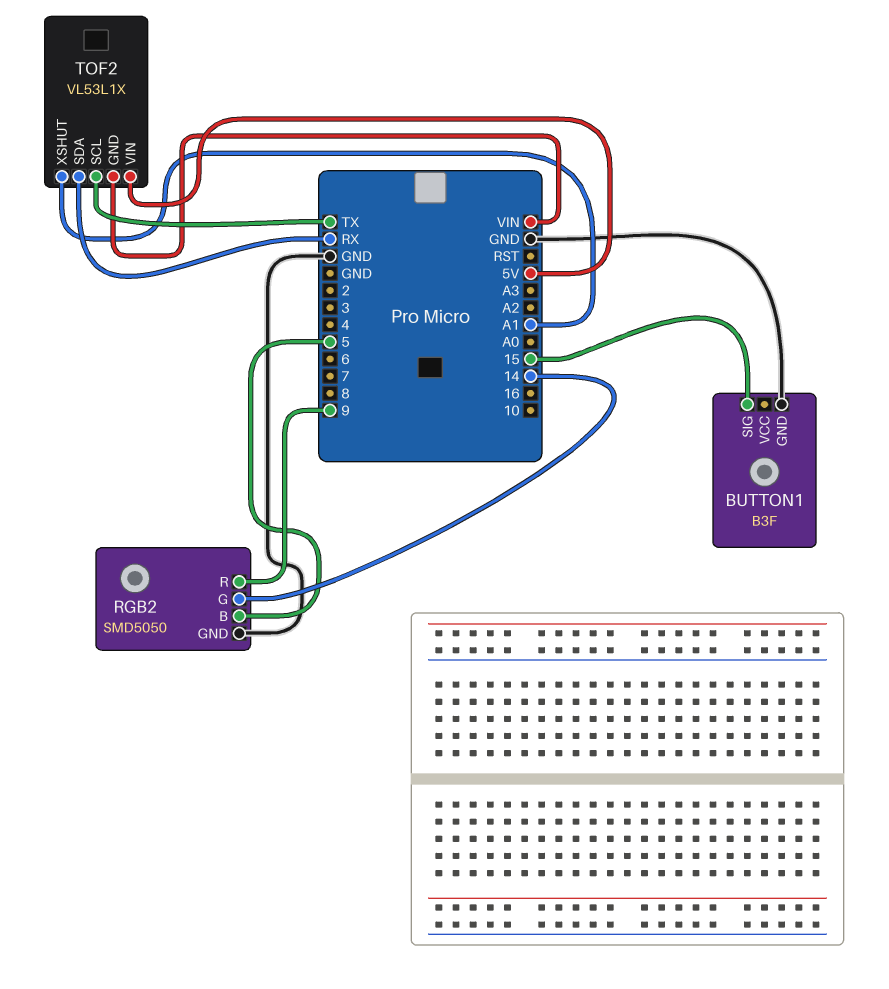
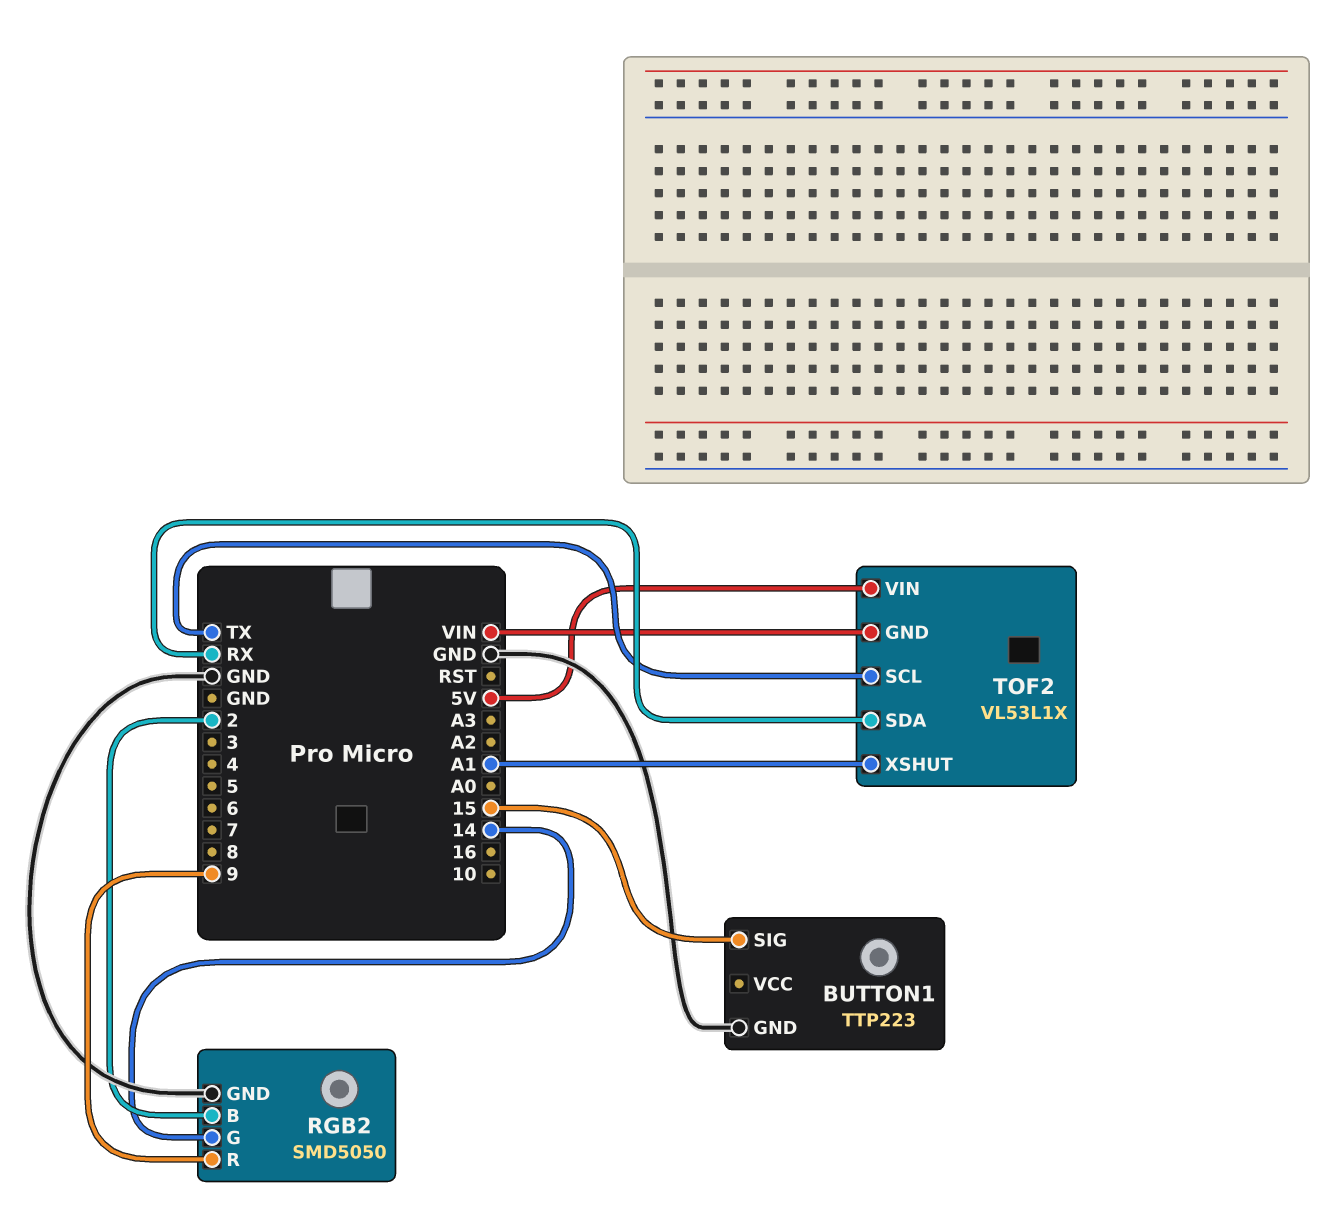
BUTTON1: B3F -> TTP223
RGB2 pin B: 5 -> 2

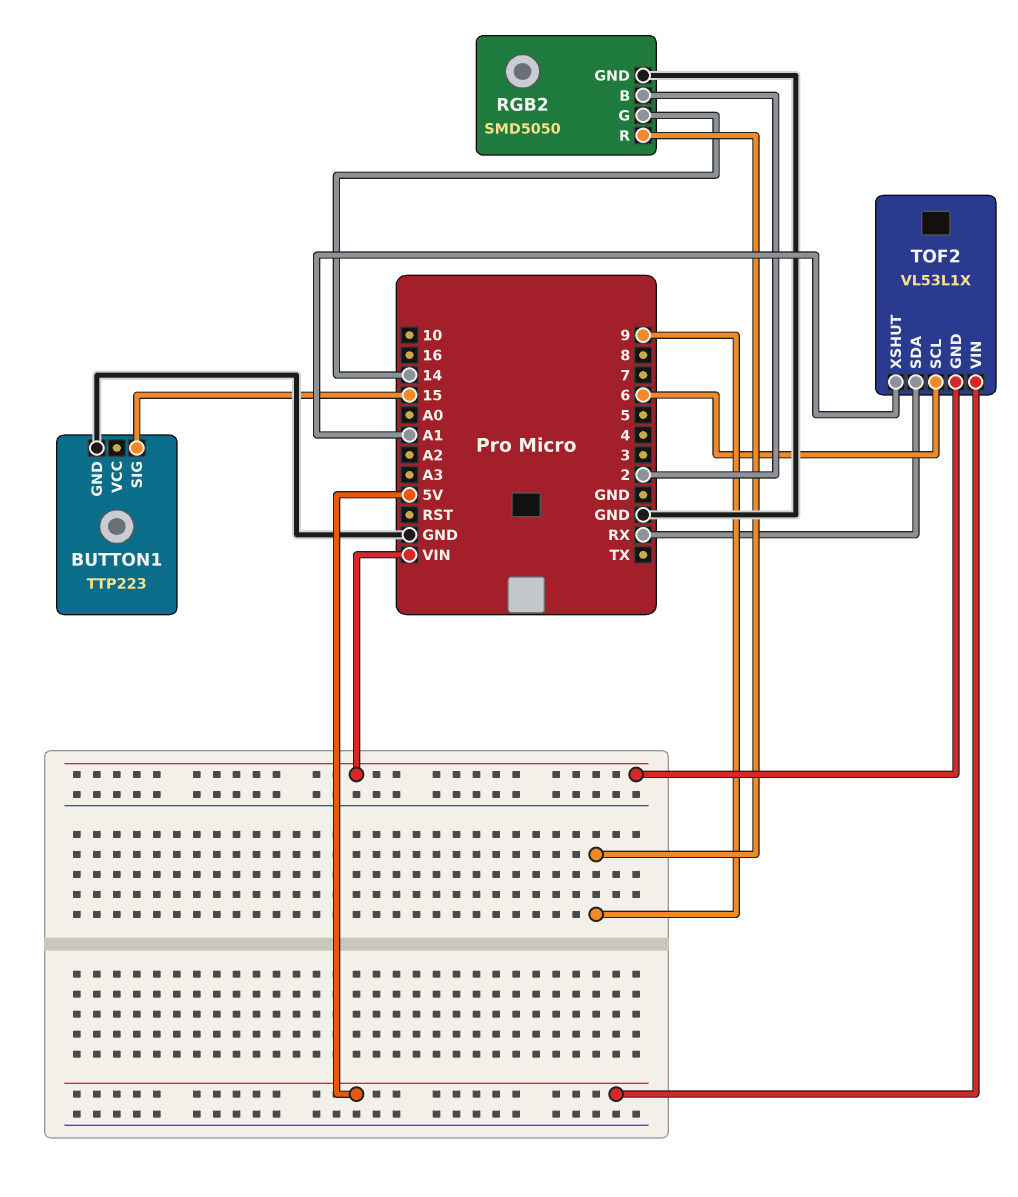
TOF2 pin SCL: TX -> 6

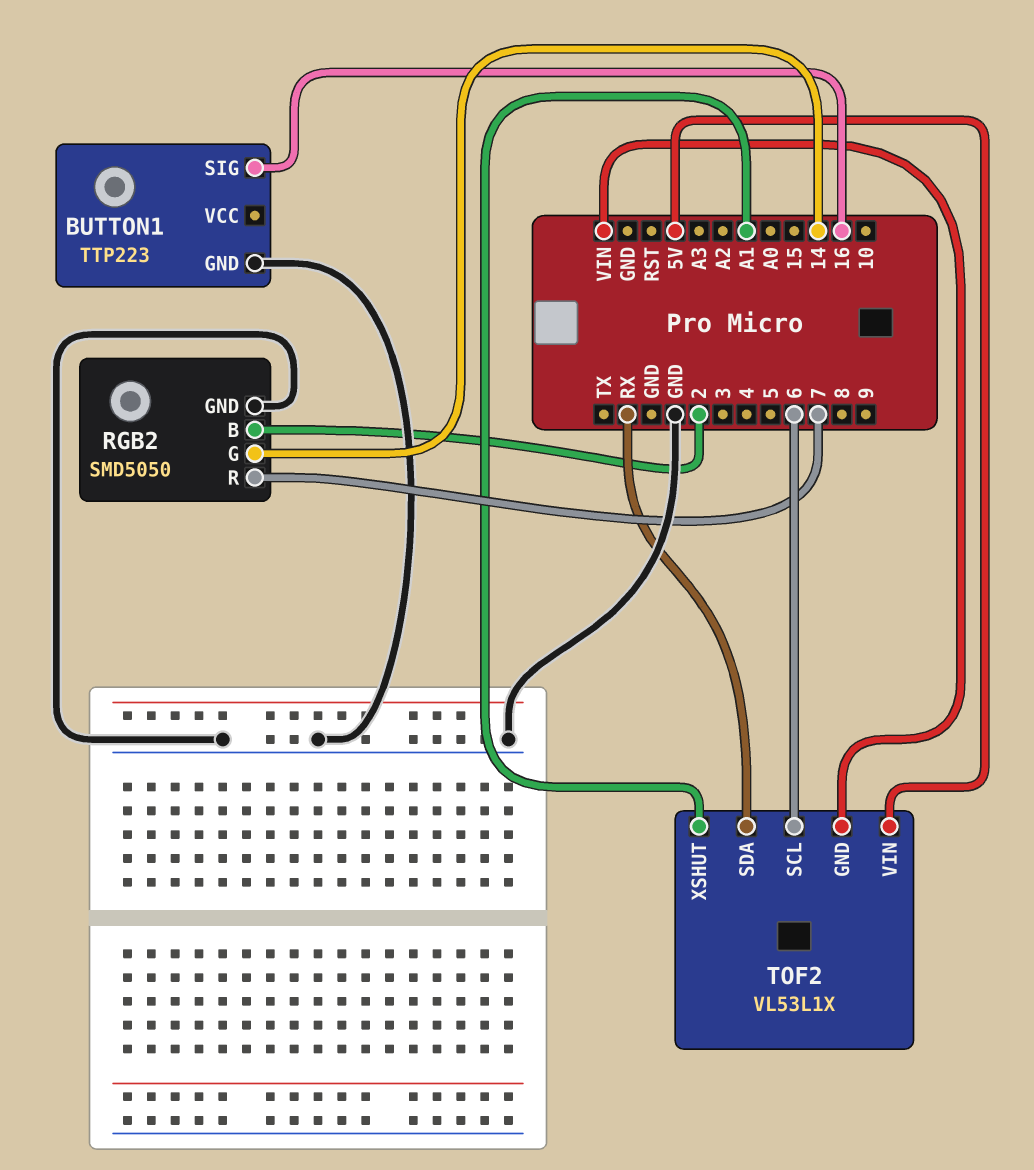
BUTTON1 pin SIG: 15 -> 16
RGB2 pin R: 9 -> 7

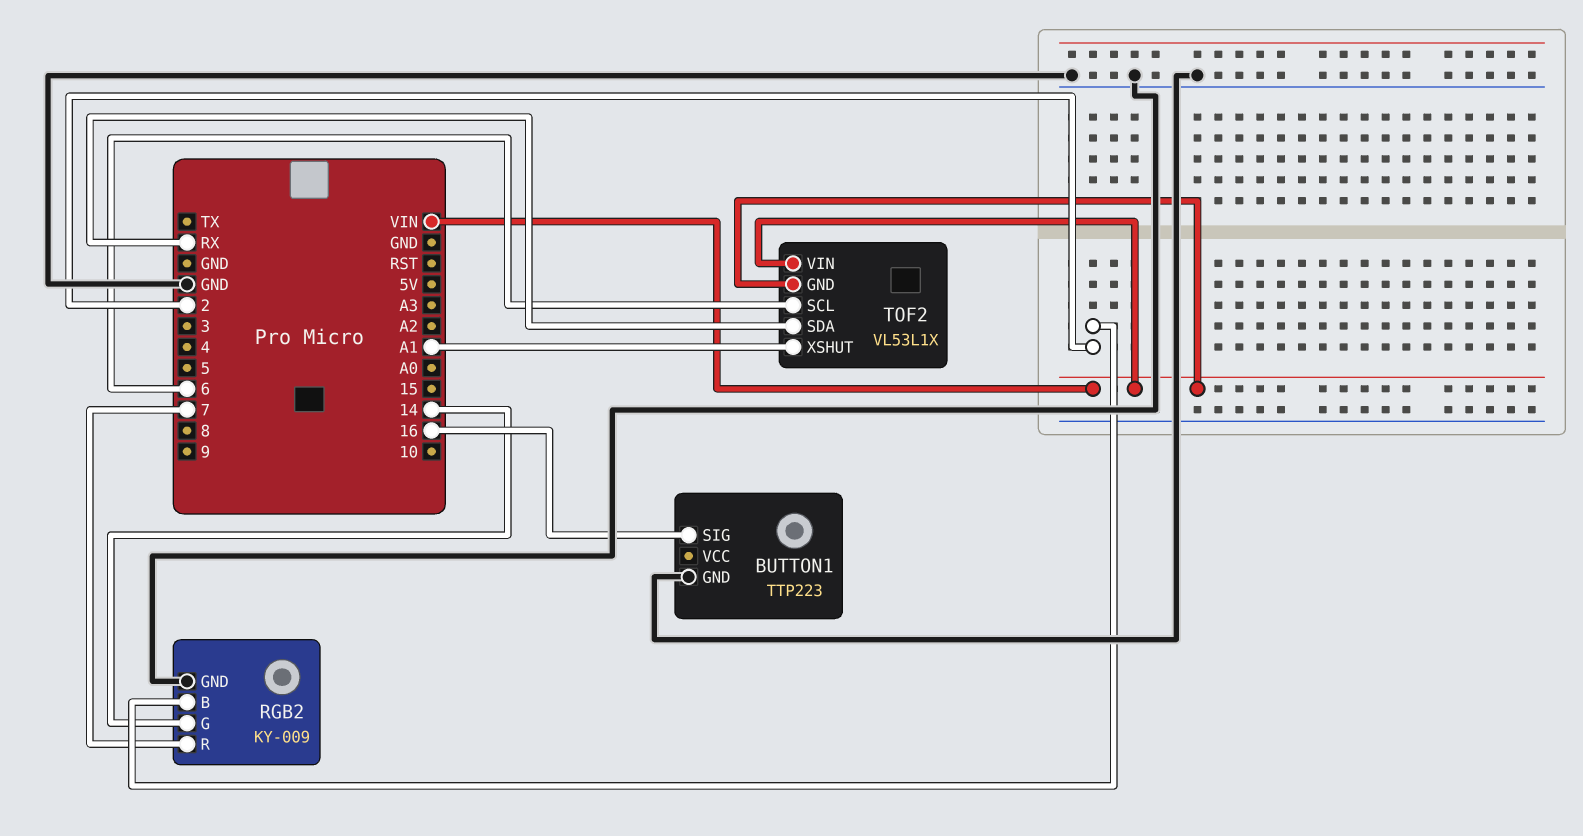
RGB2: SMD5050 -> KY-009
TOF2 pin VIN: 5V -> VIN

